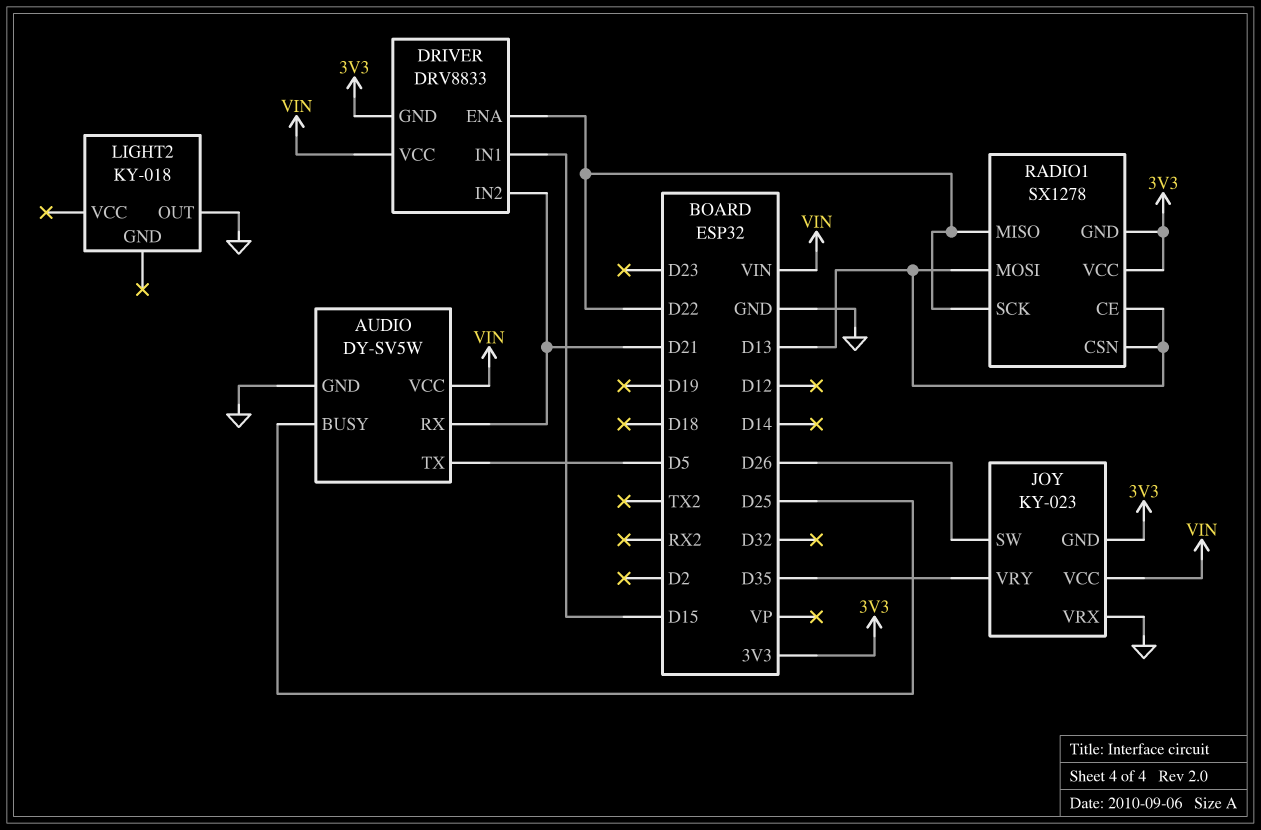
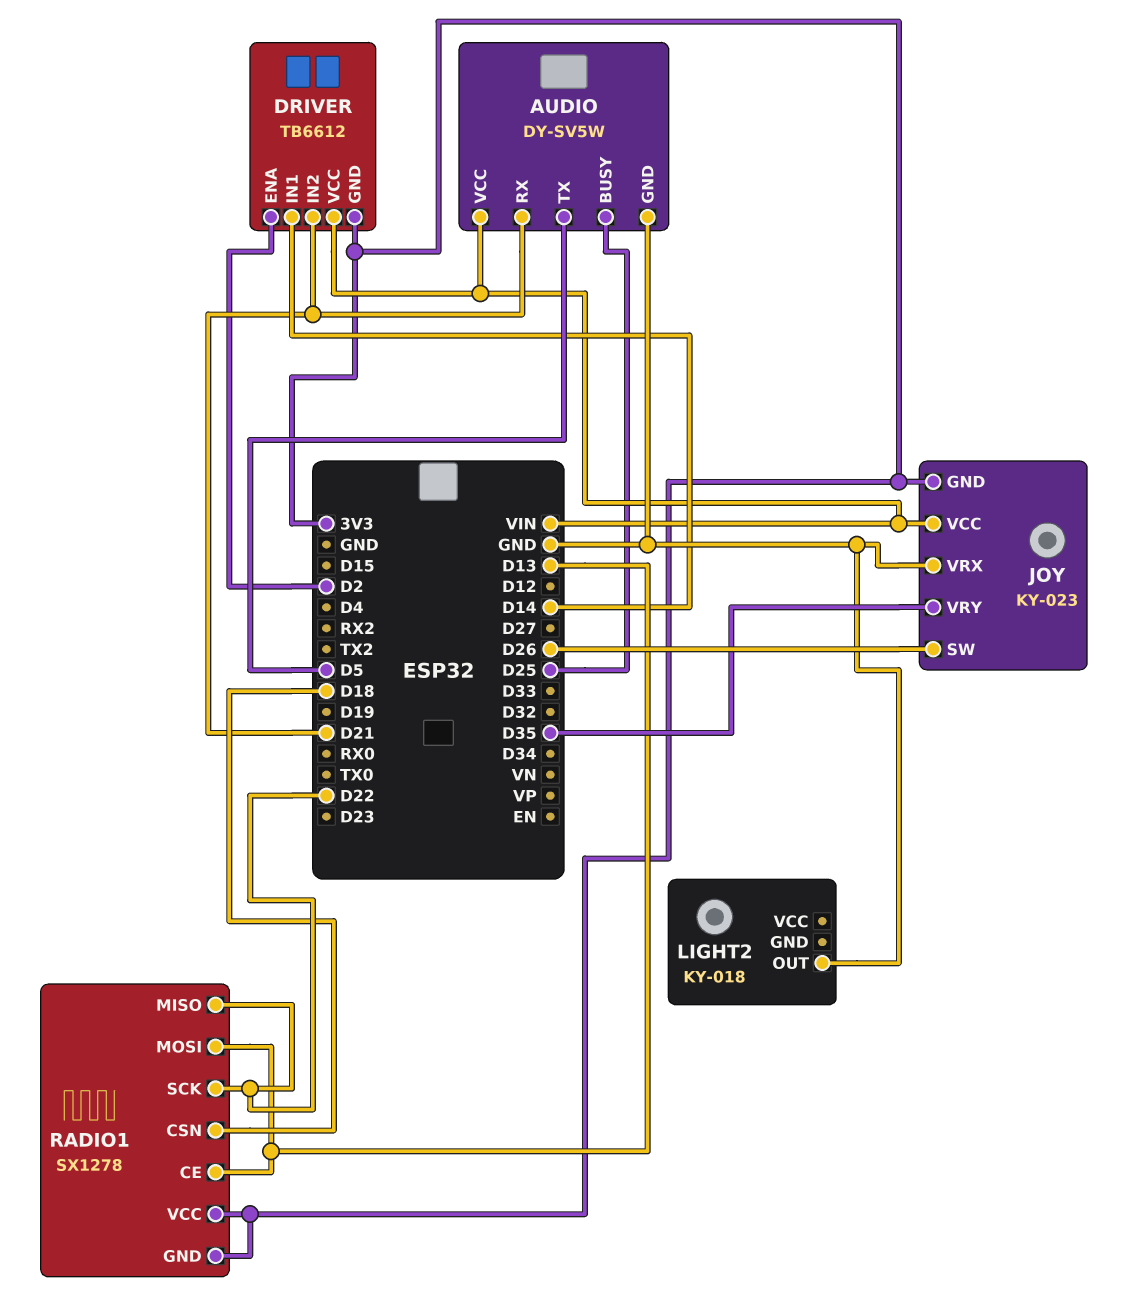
DRIVER: DRV8833 -> TB6612
DRIVER pin ENA: D22 -> D2
DRIVER pin IN1: D15 -> D14
RADIO1 pin CSN: D13 -> D18

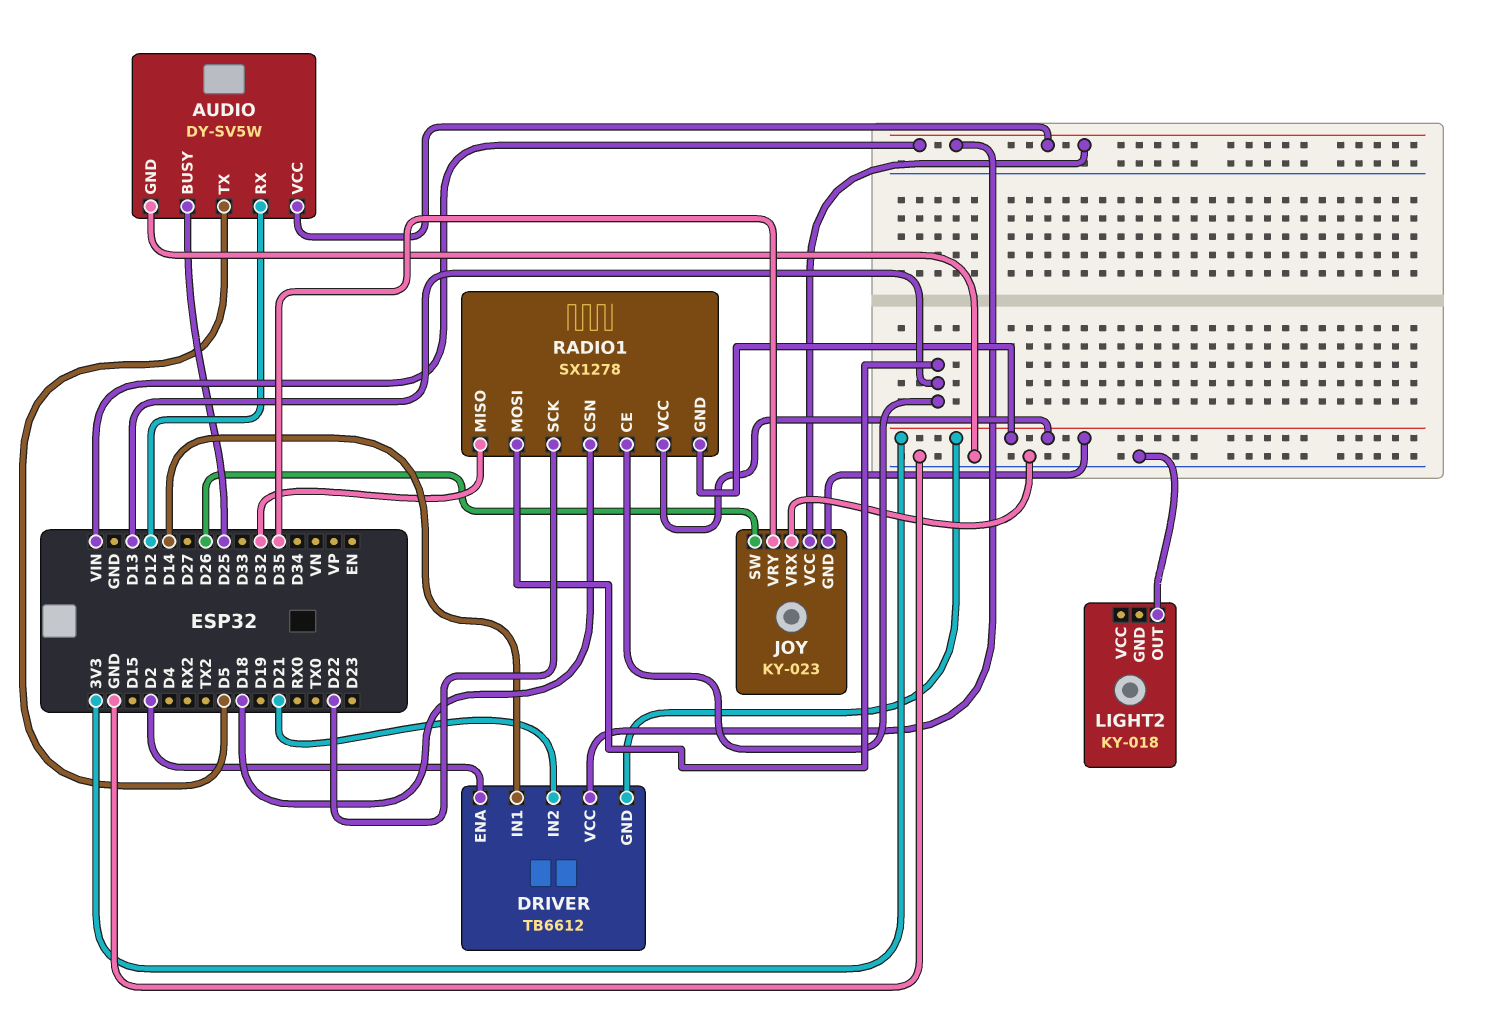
AUDIO pin RX: D21 -> D12
RADIO1 pin MISO: D22 -> D32

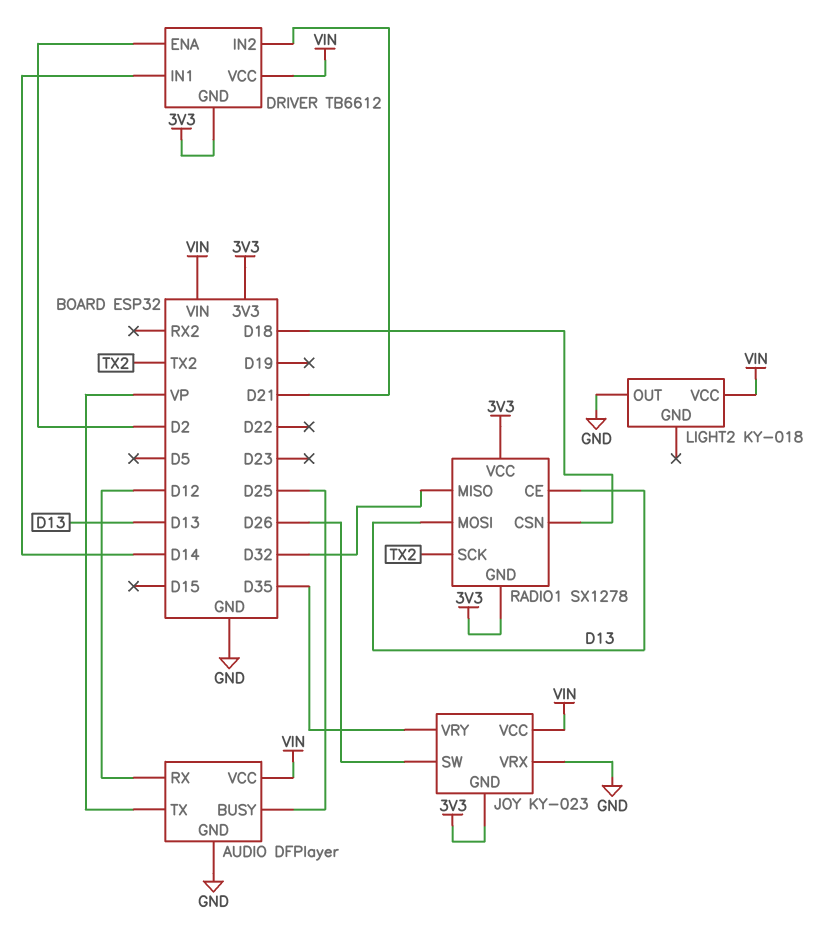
AUDIO: DY-SV5W -> DFPlayer
AUDIO pin TX: D5 -> VP
LIGHT2 pin VCC: none -> VIN
RADIO1 pin SCK: D22 -> TX2

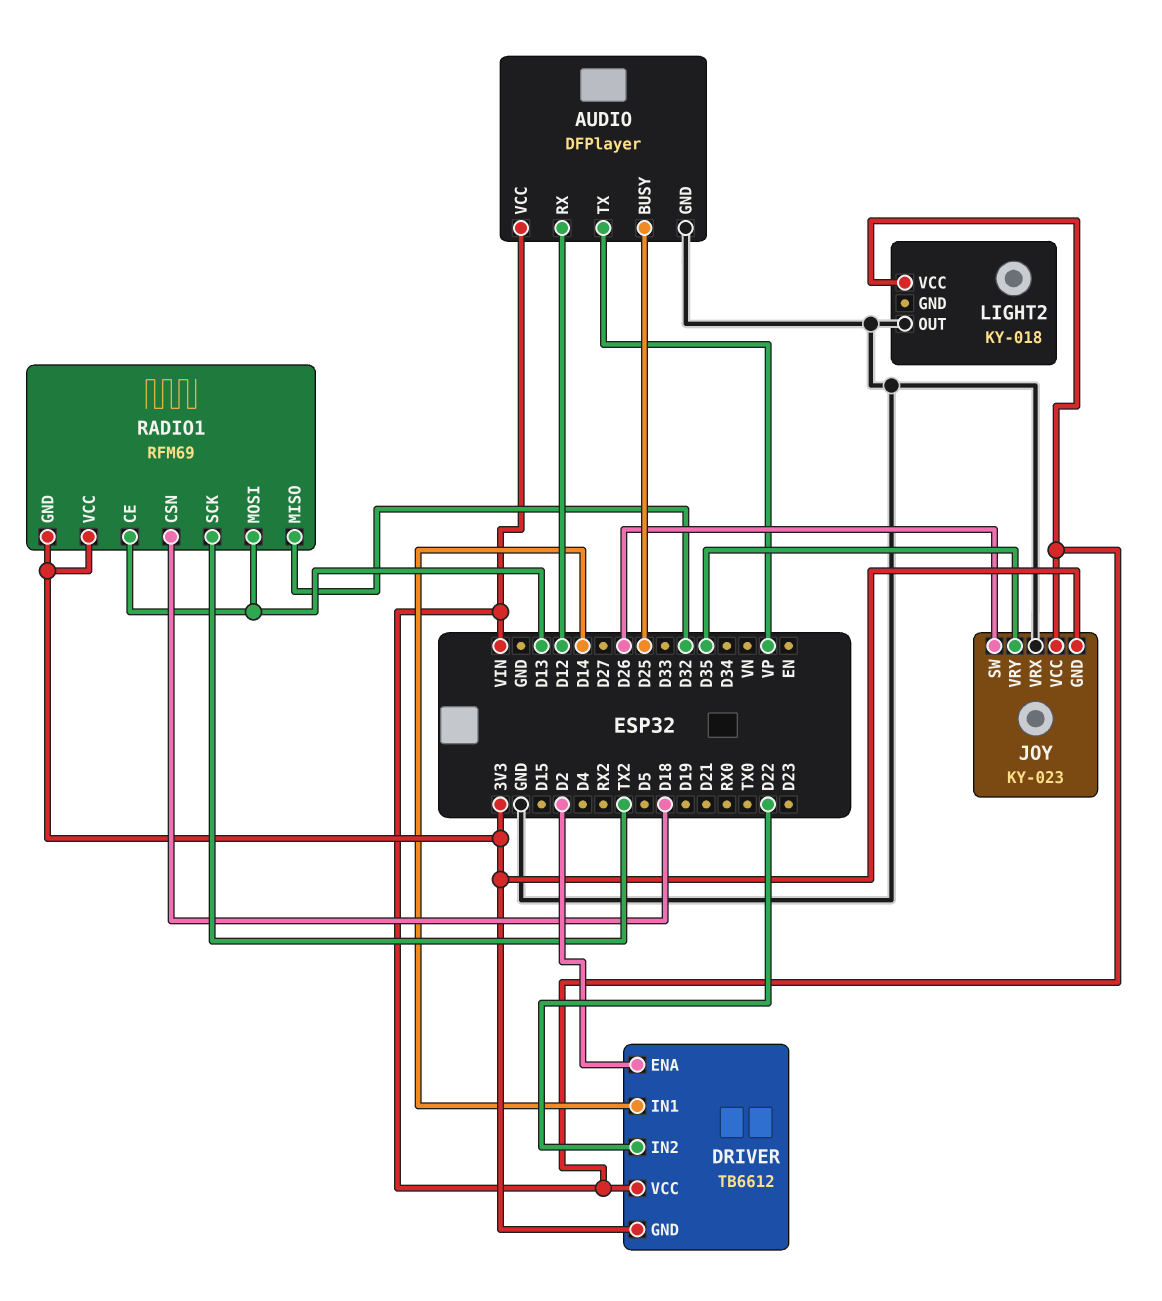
DRIVER pin IN2: D21 -> D22
RADIO1: SX1278 -> RFM69

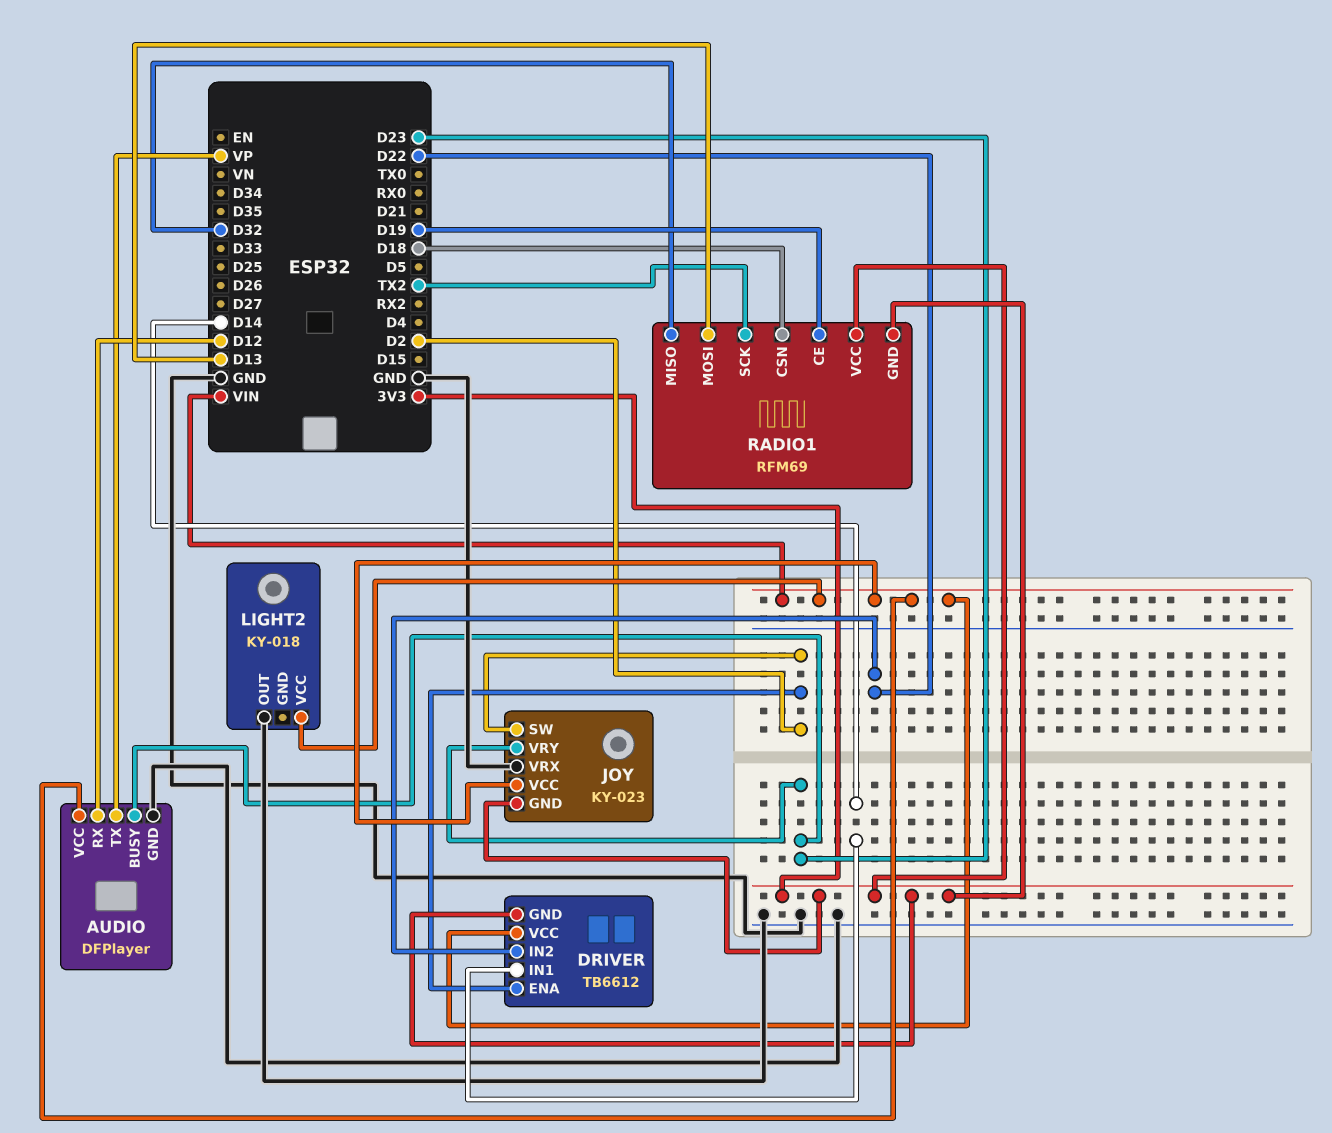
AUDIO pin BUSY: D25 -> D23
JOY pin SW: D26 -> D2
JOY pin VRY: D35 -> D23
RADIO1 pin CE: D13 -> D19

